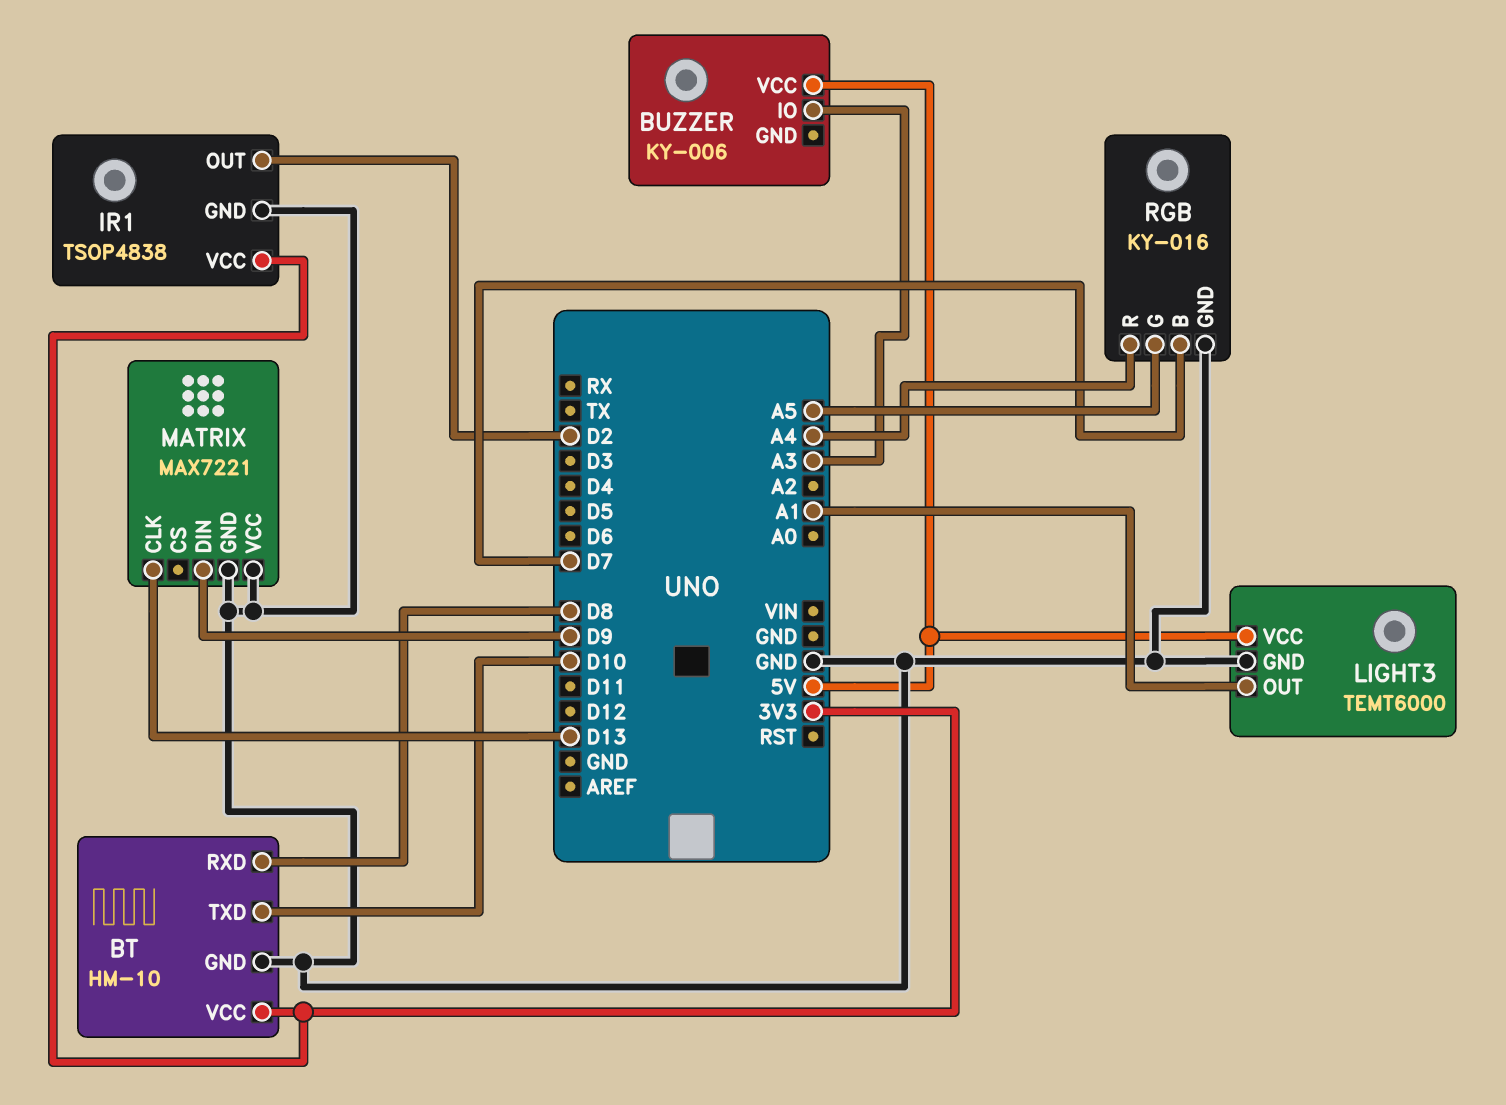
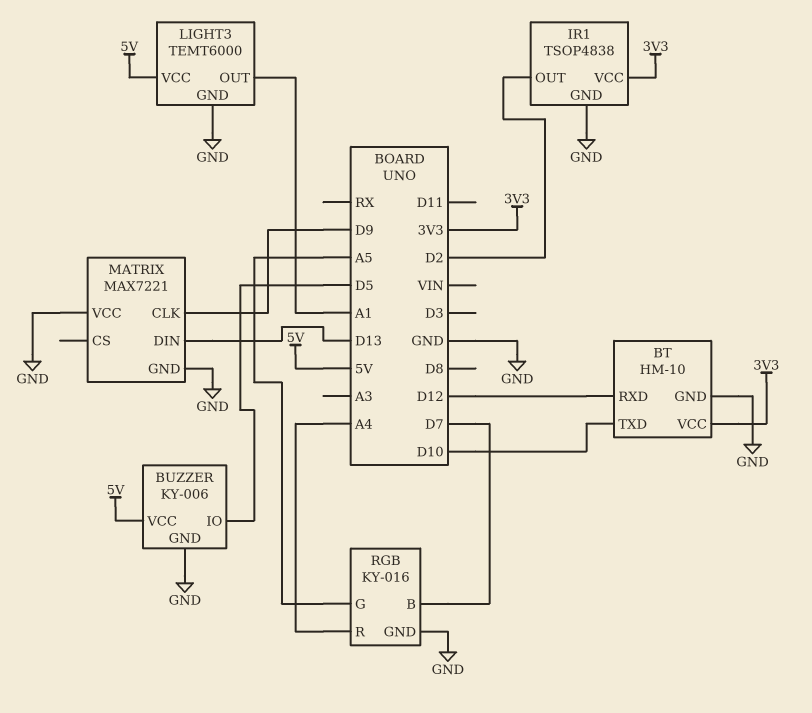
BT pin RXD: D8 -> D12
BUZZER pin GND: none -> GND
BUZZER pin IO: A3 -> D5
MATRIX pin CLK: D13 -> D9
MATRIX pin DIN: D9 -> D13

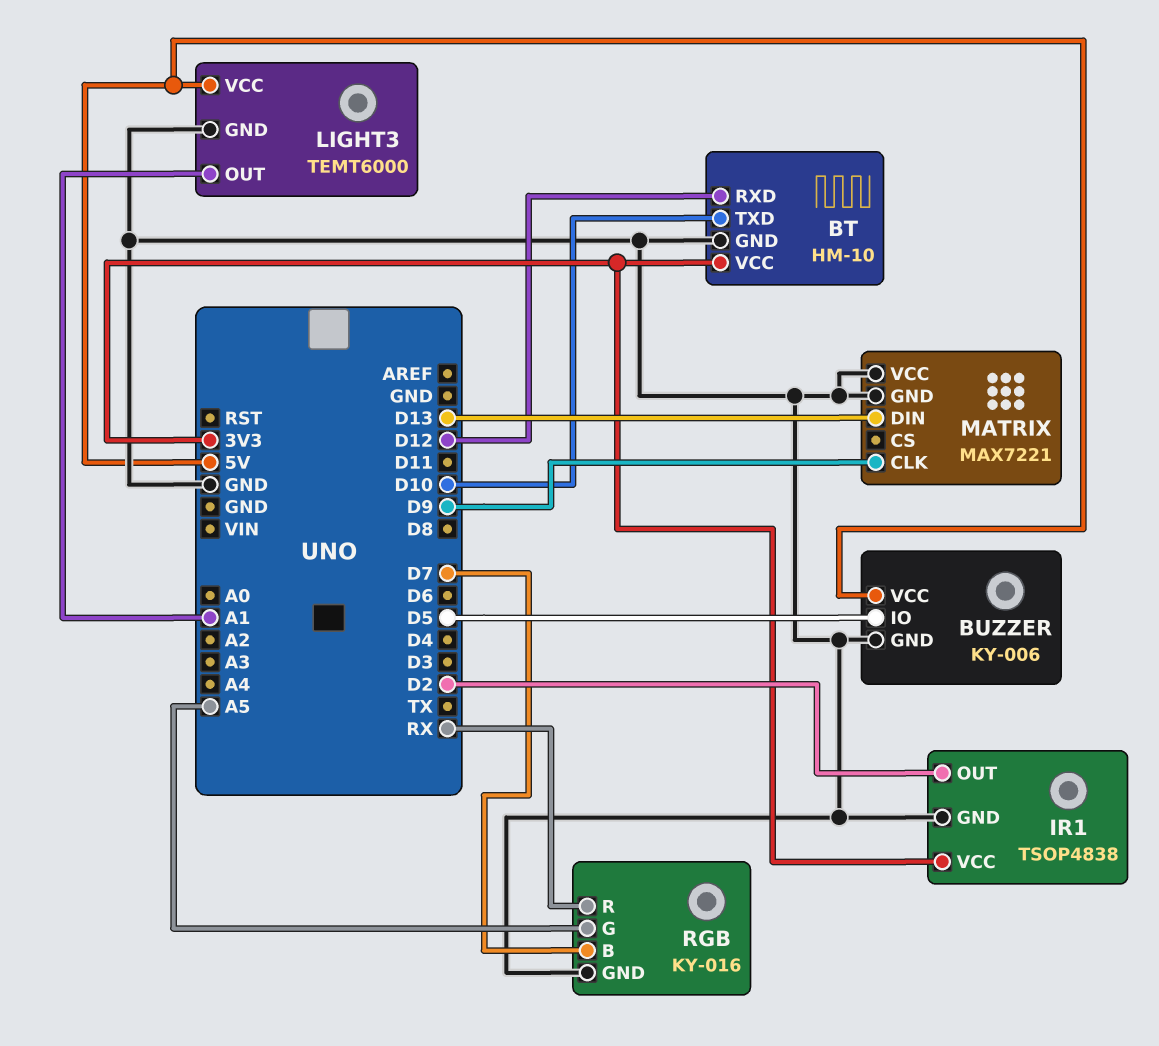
RGB pin R: A4 -> RX

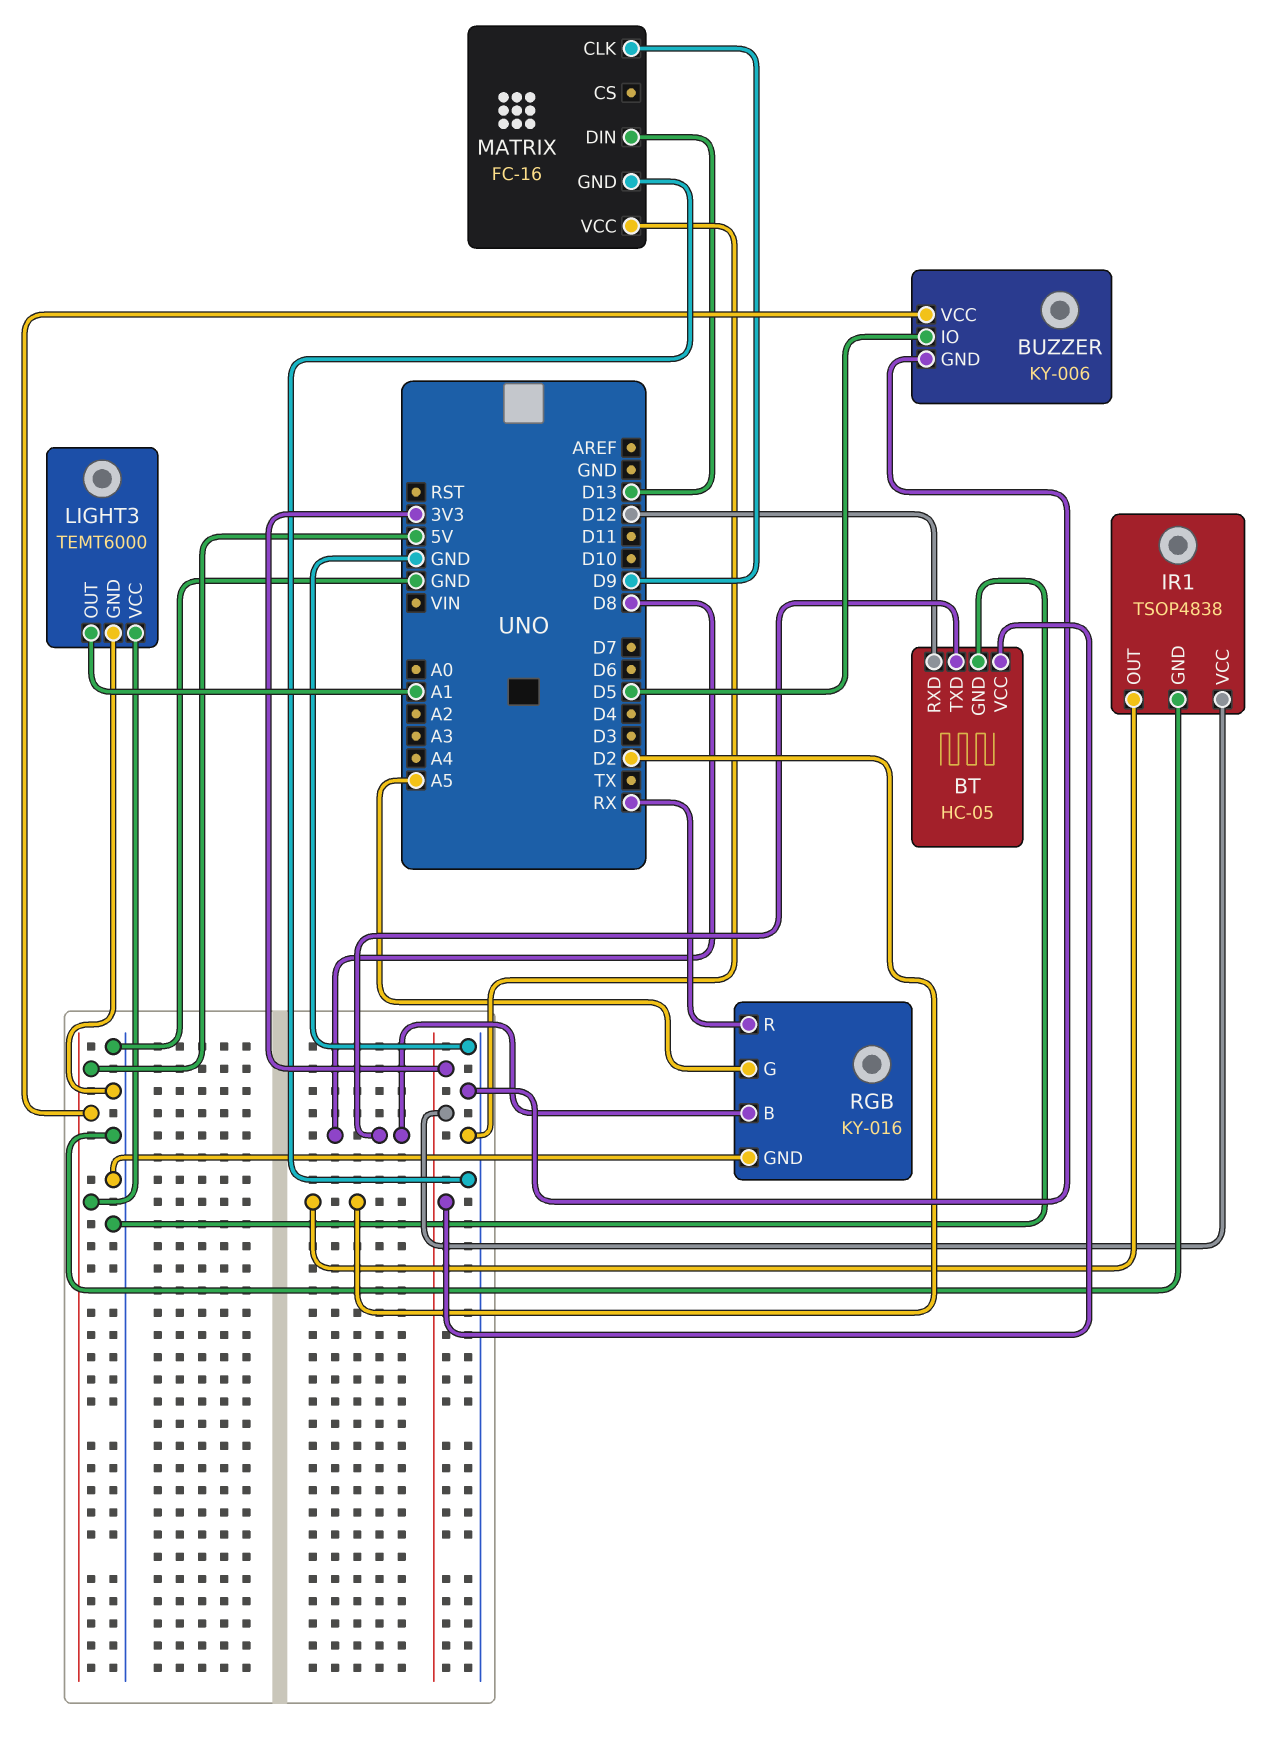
BT: HM-10 -> HC-05
BT pin TXD: D10 -> D8
MATRIX: MAX7221 -> FC-16
RGB pin B: D7 -> D8

